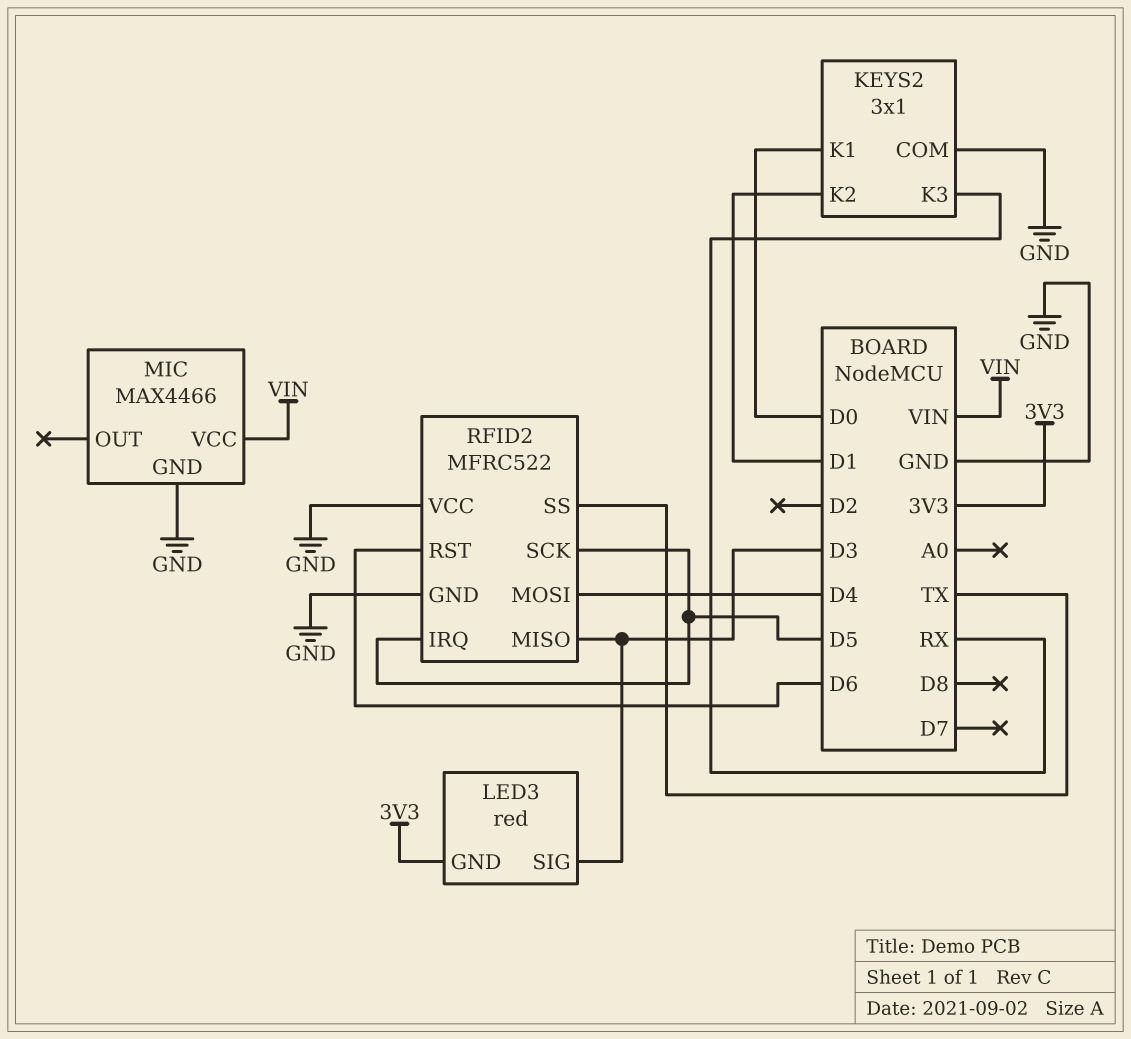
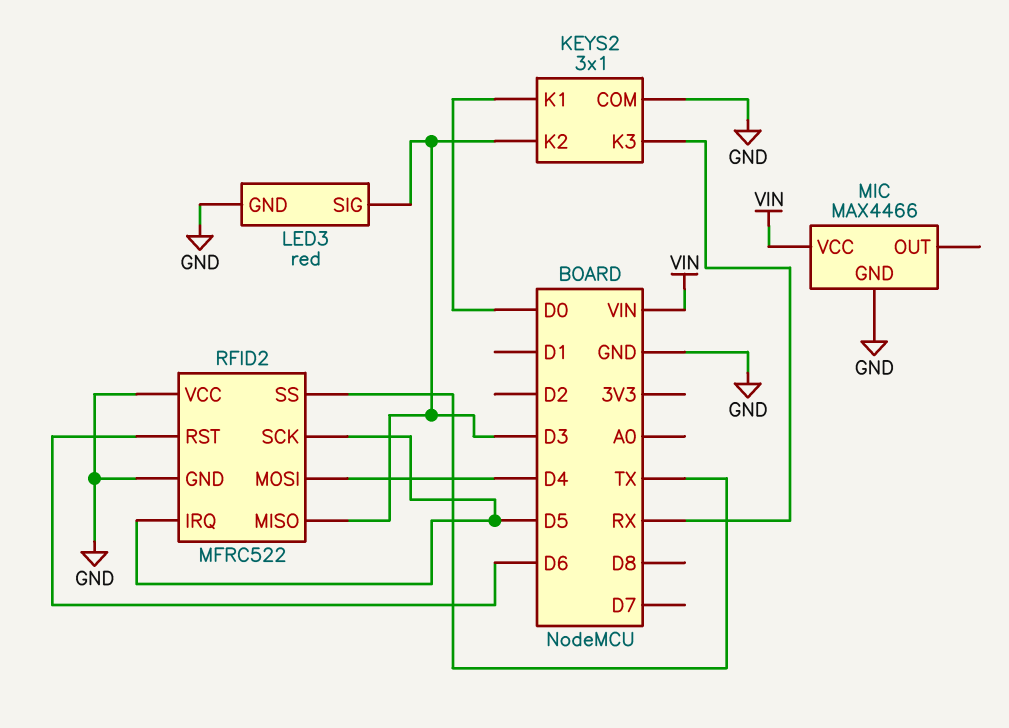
KEYS2 pin K2: D1 -> D3
LED3 pin GND: 3V3 -> GND

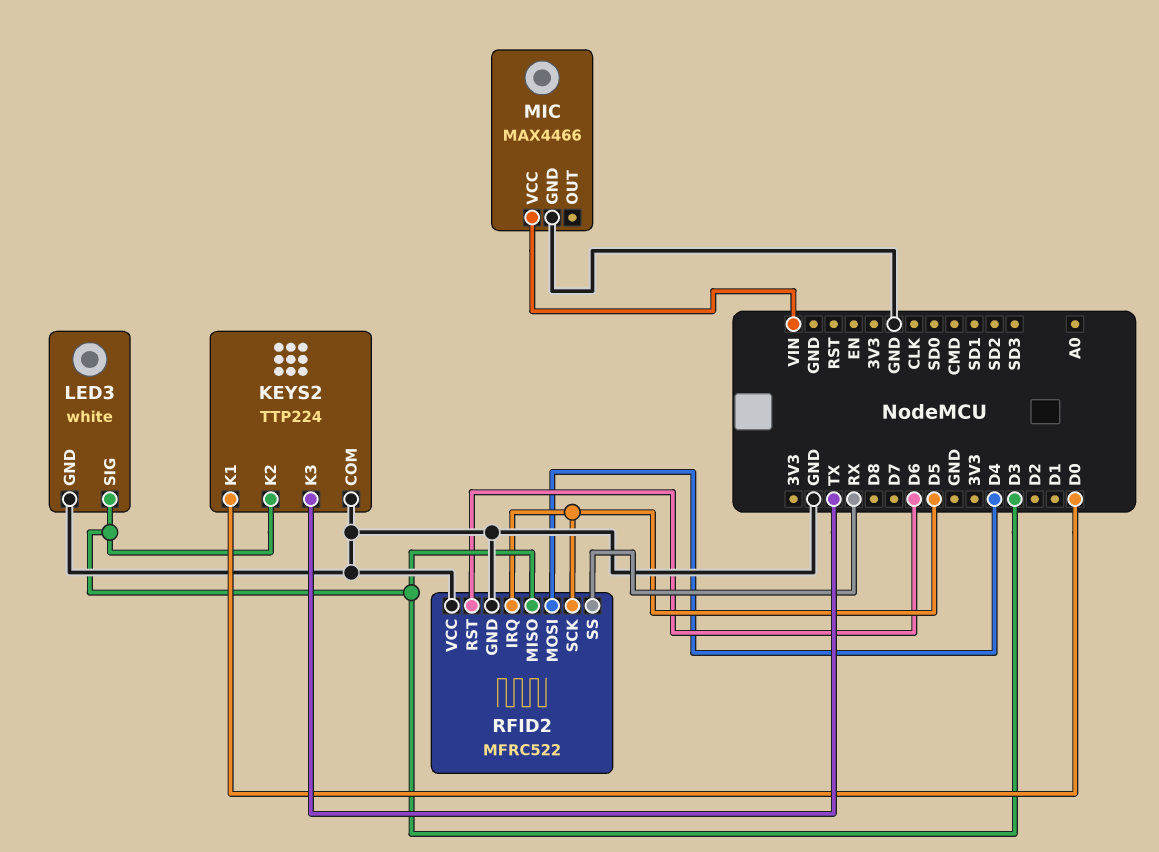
KEYS2: 3x1 -> TTP224
KEYS2 pin K3: RX -> TX
LED3: red -> white
RFID2 pin SS: TX -> RX

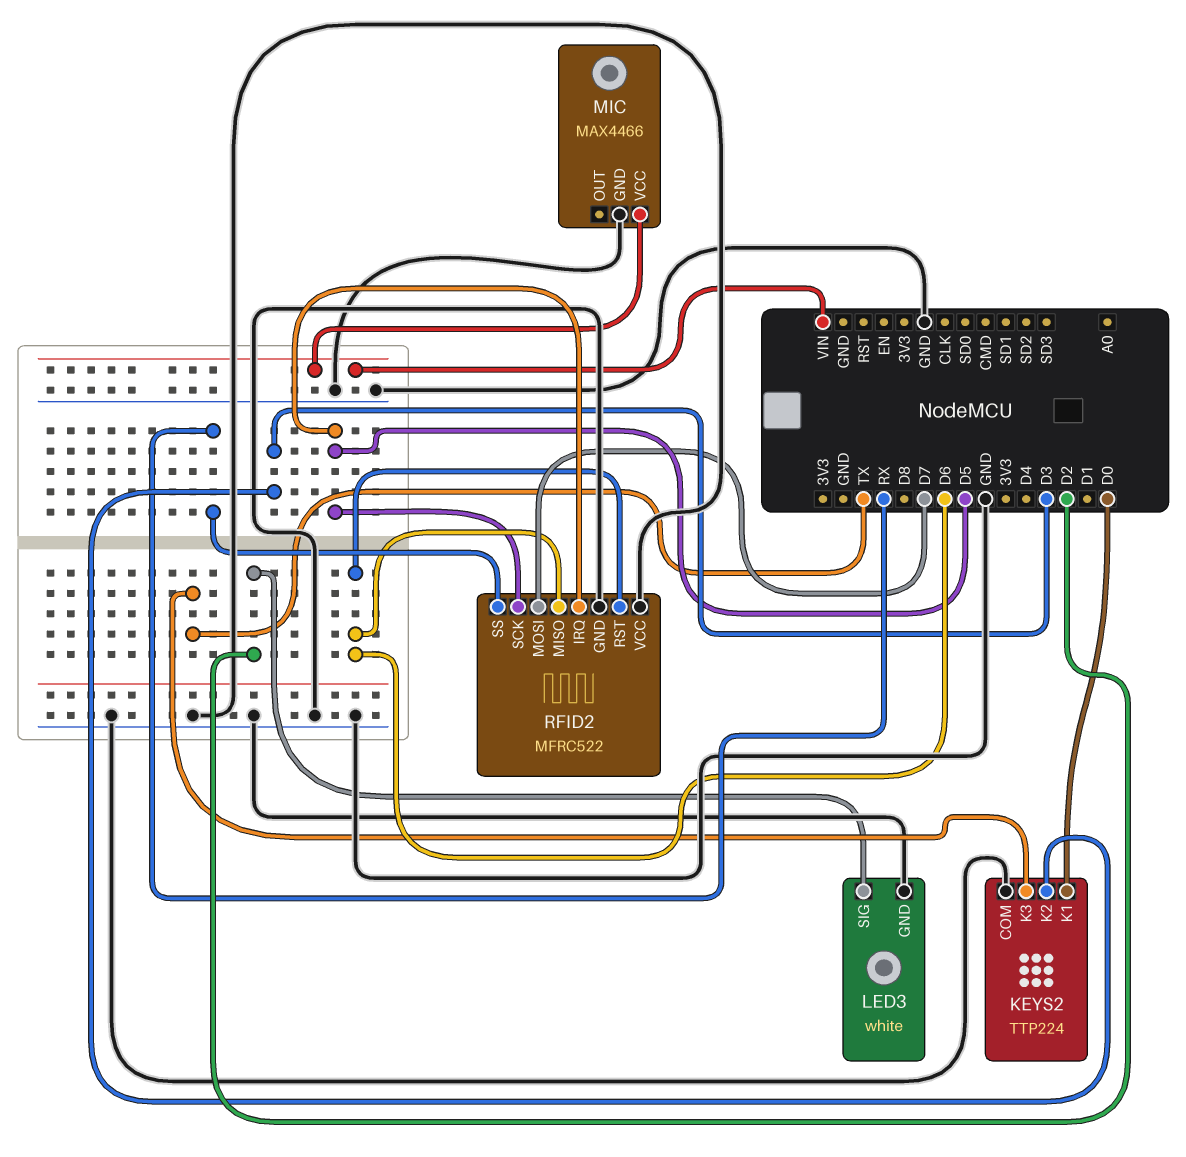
LED3 pin SIG: D3 -> D2
RFID2 pin MISO: D3 -> D6
RFID2 pin MOSI: D4 -> D7

